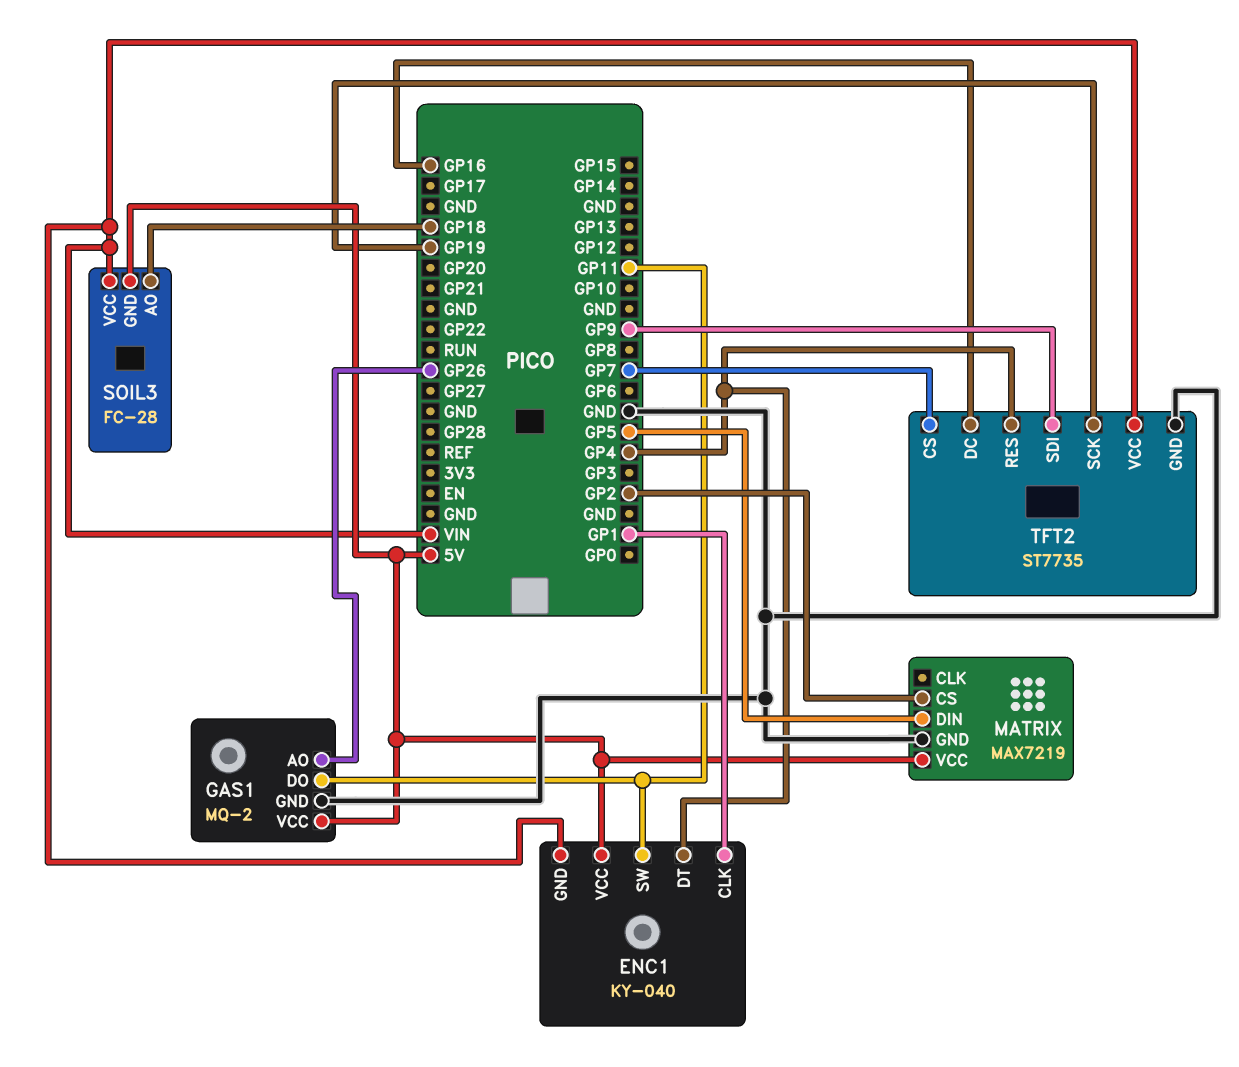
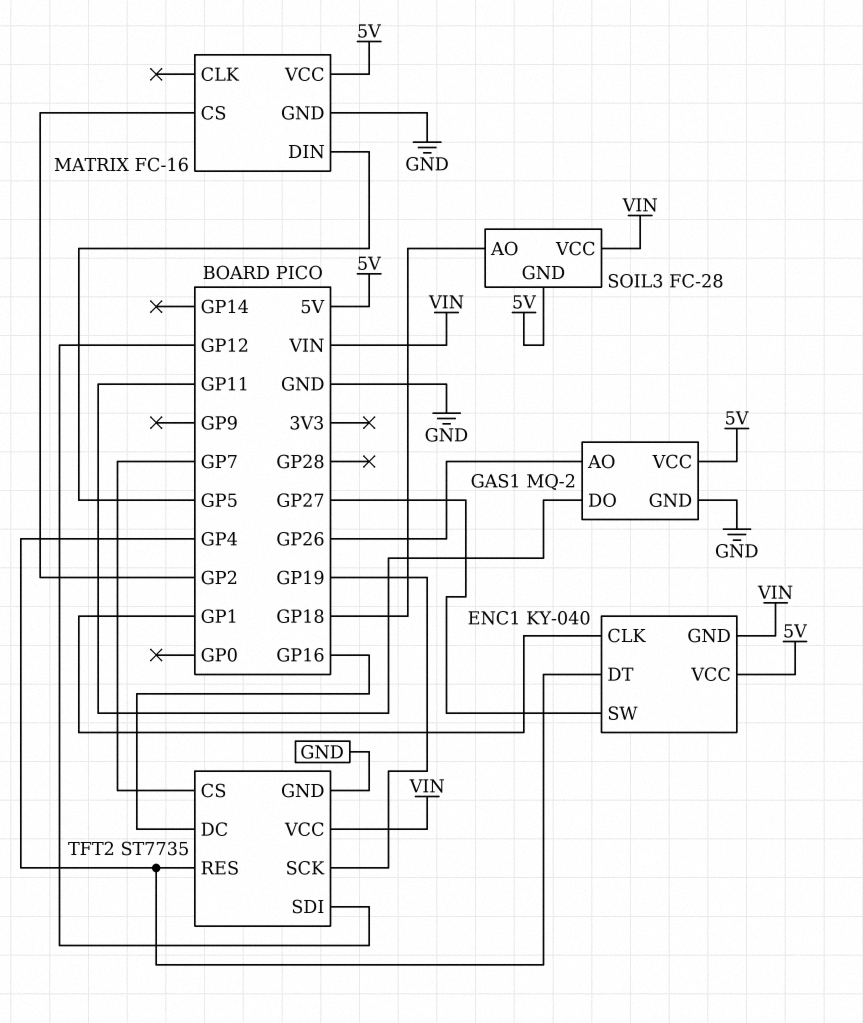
ENC1 pin SW: GP11 -> GP27
MATRIX: MAX7219 -> FC-16
TFT2 pin SDI: GP9 -> GP12

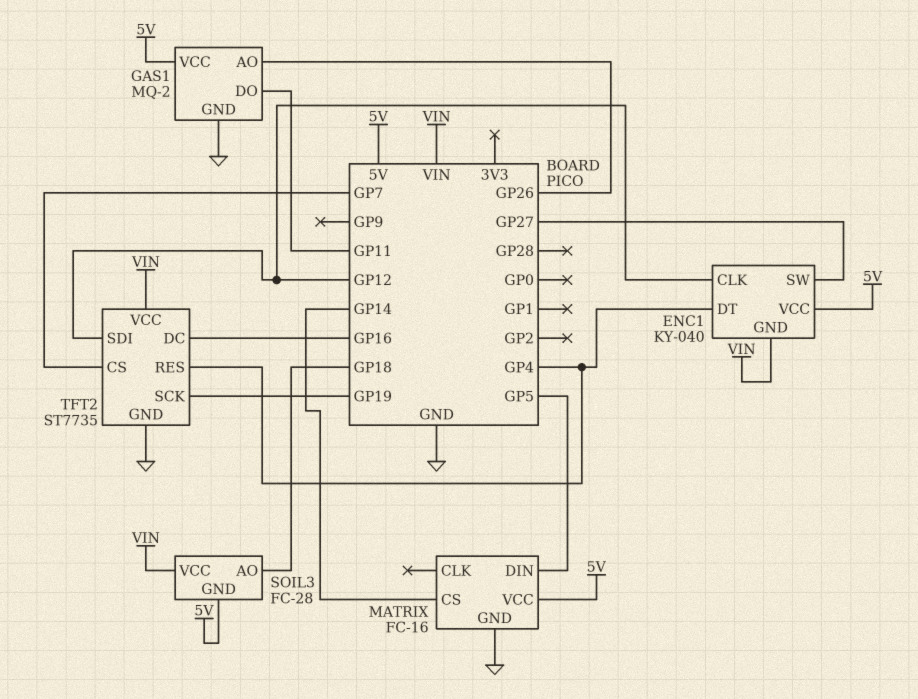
ENC1 pin CLK: GP1 -> GP12
MATRIX pin CS: GP2 -> GP14

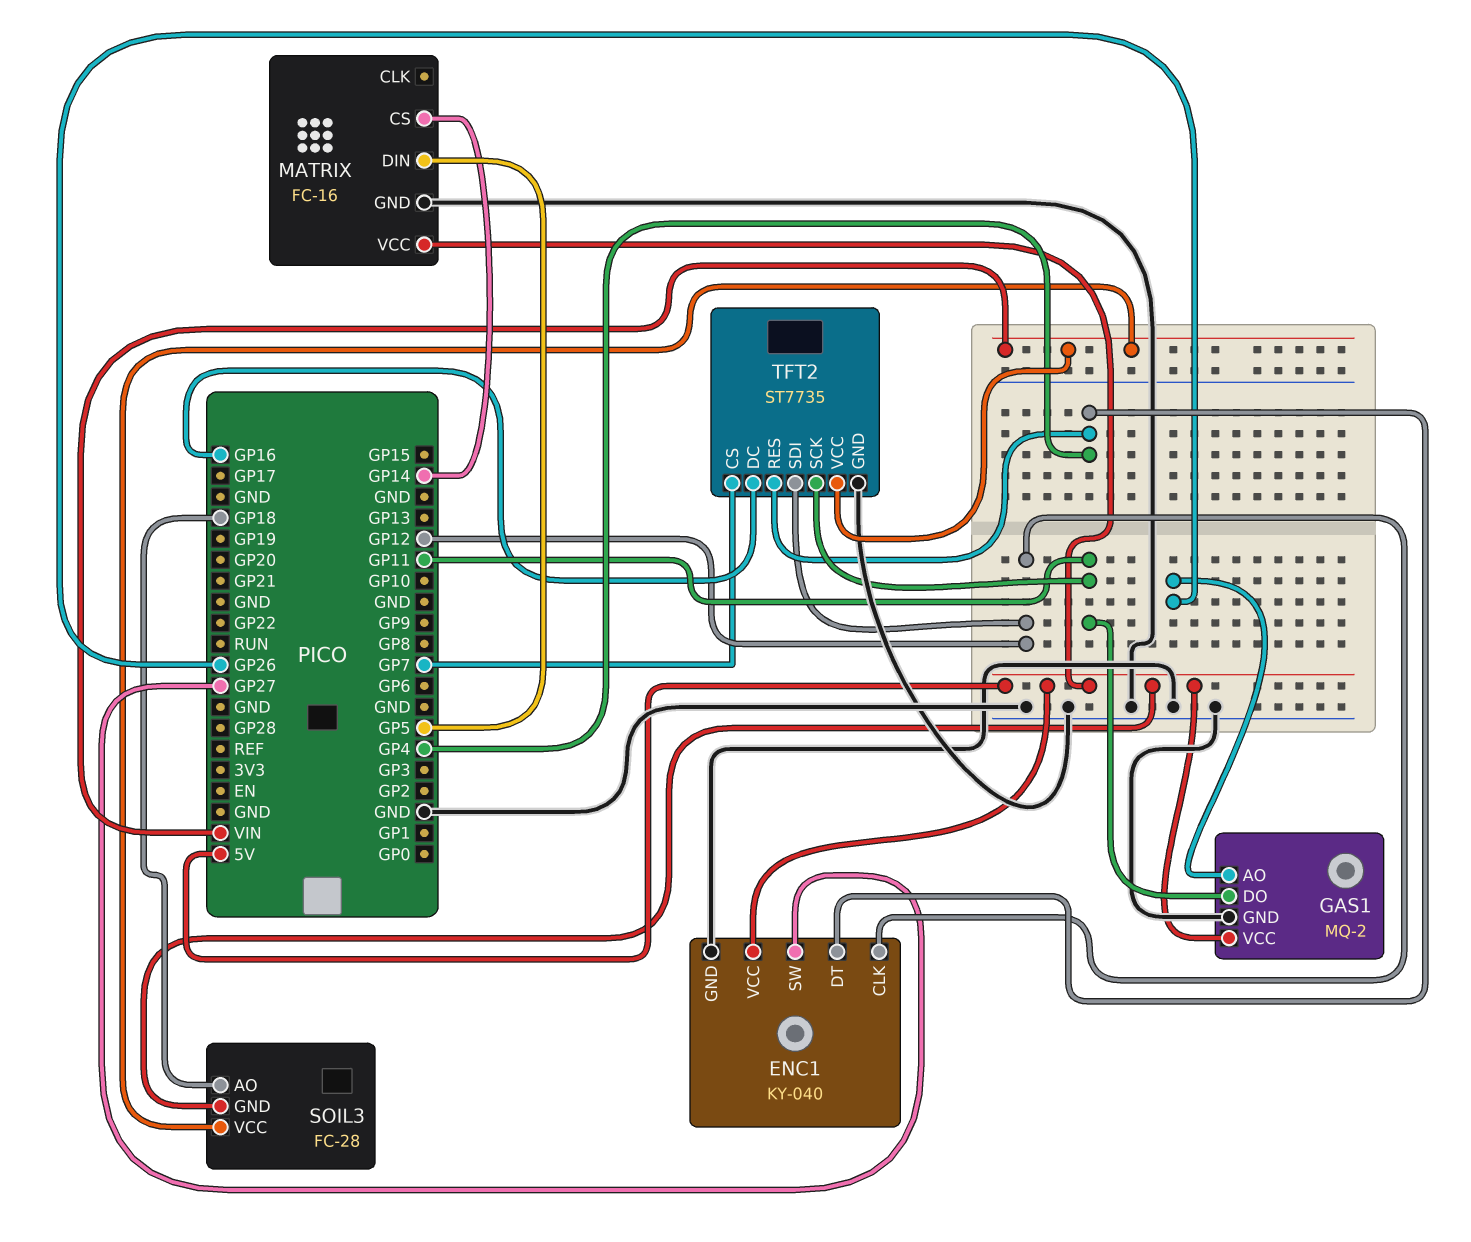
ENC1 pin GND: VIN -> GND
TFT2 pin SCK: GP19 -> GP11

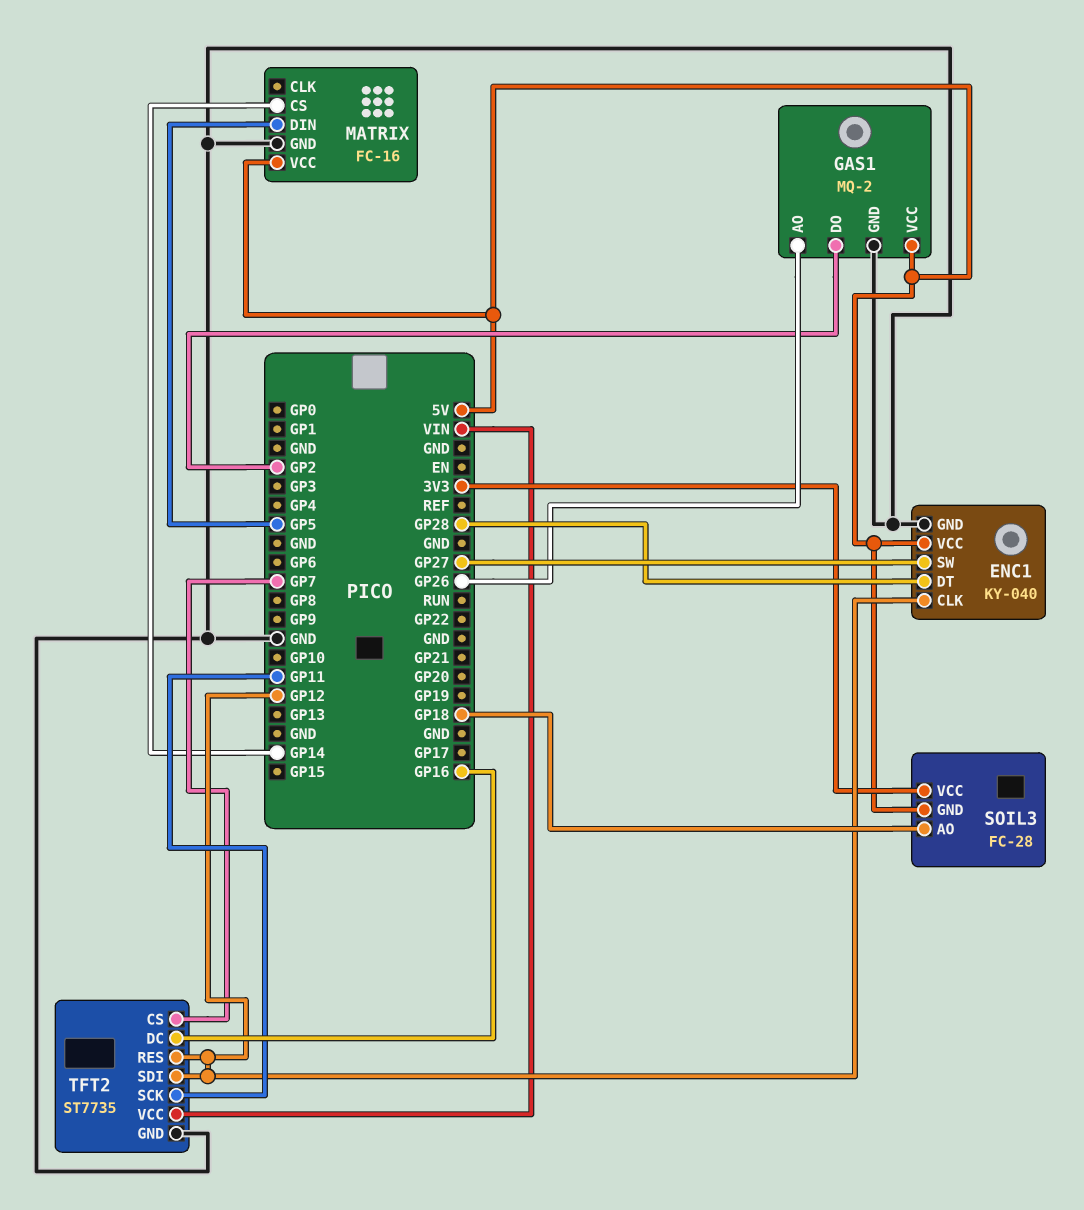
ENC1 pin DT: GP4 -> GP28
GAS1 pin DO: GP11 -> GP2
SOIL3 pin VCC: VIN -> 3V3
TFT2 pin RES: GP4 -> GP12

